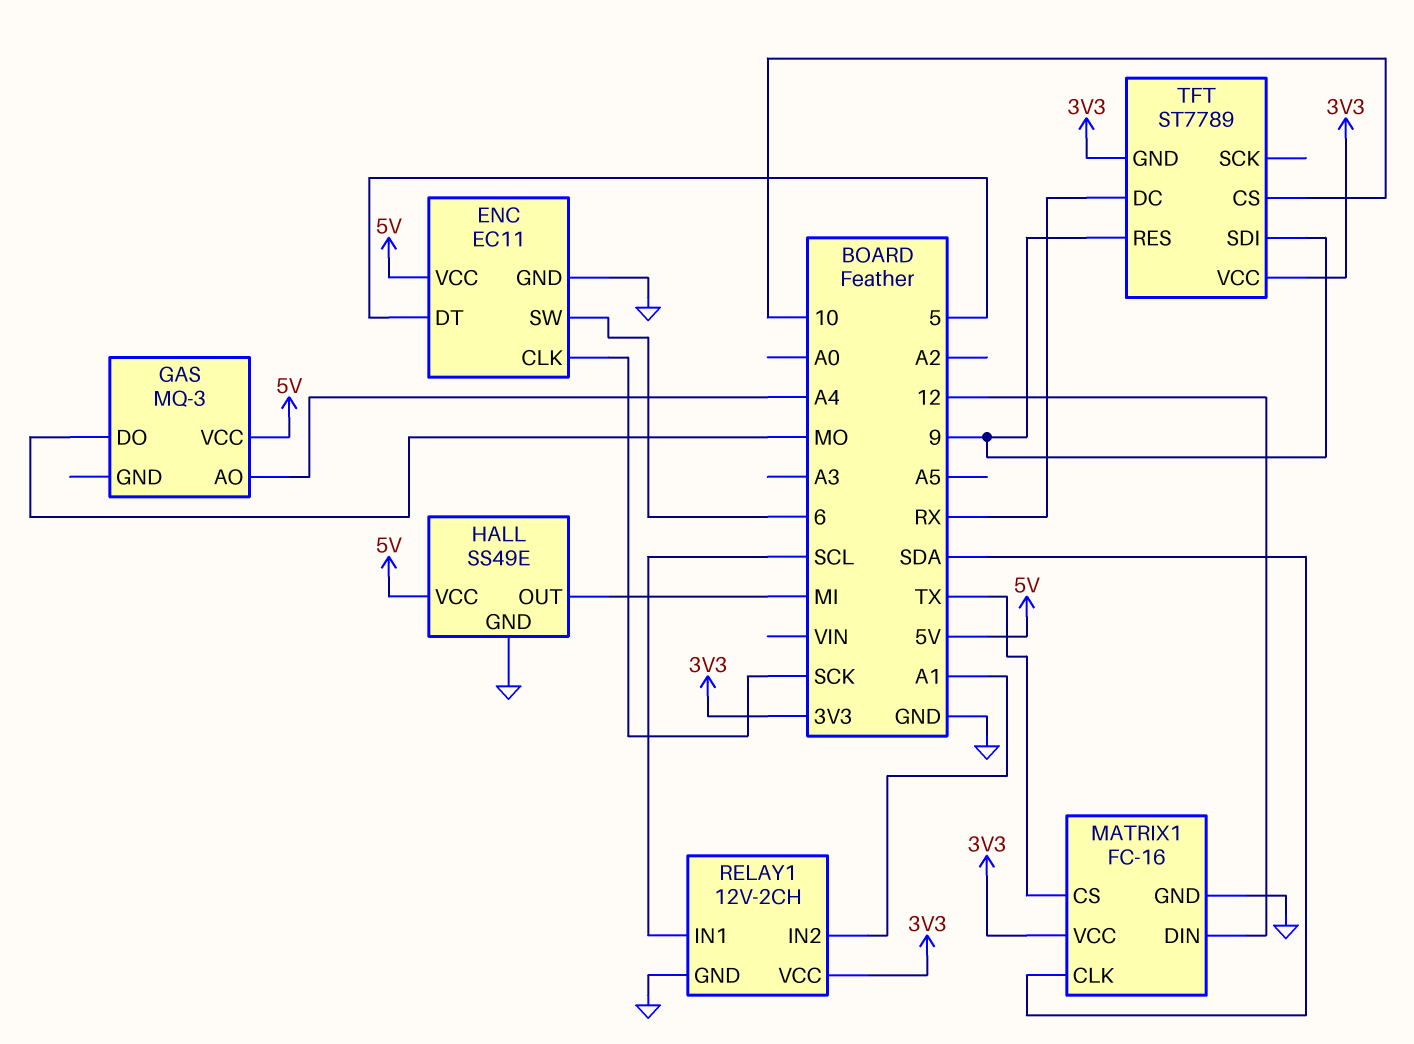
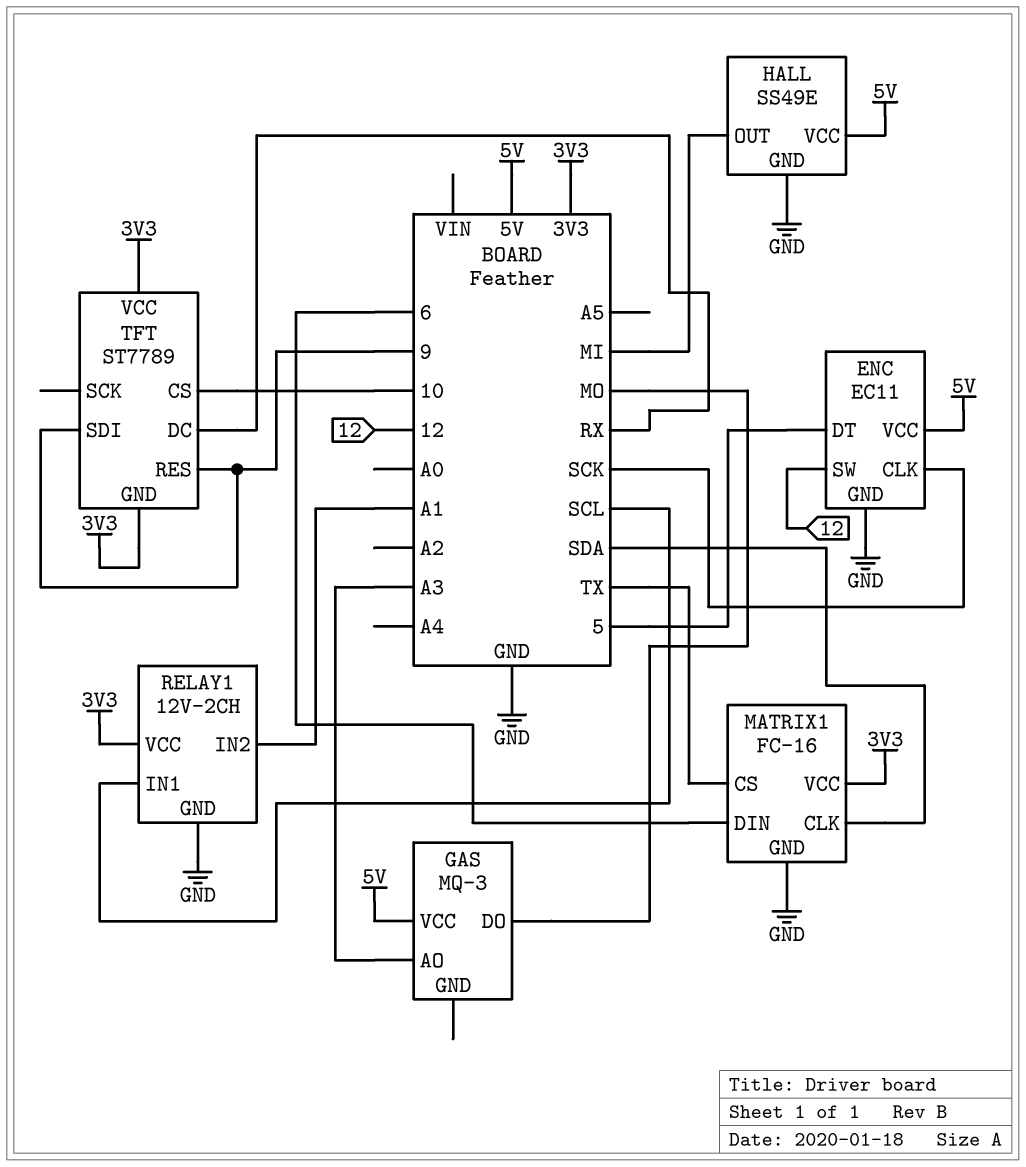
ENC pin SW: 6 -> 12
GAS pin AO: A4 -> A3
MATRIX1 pin DIN: 12 -> 6

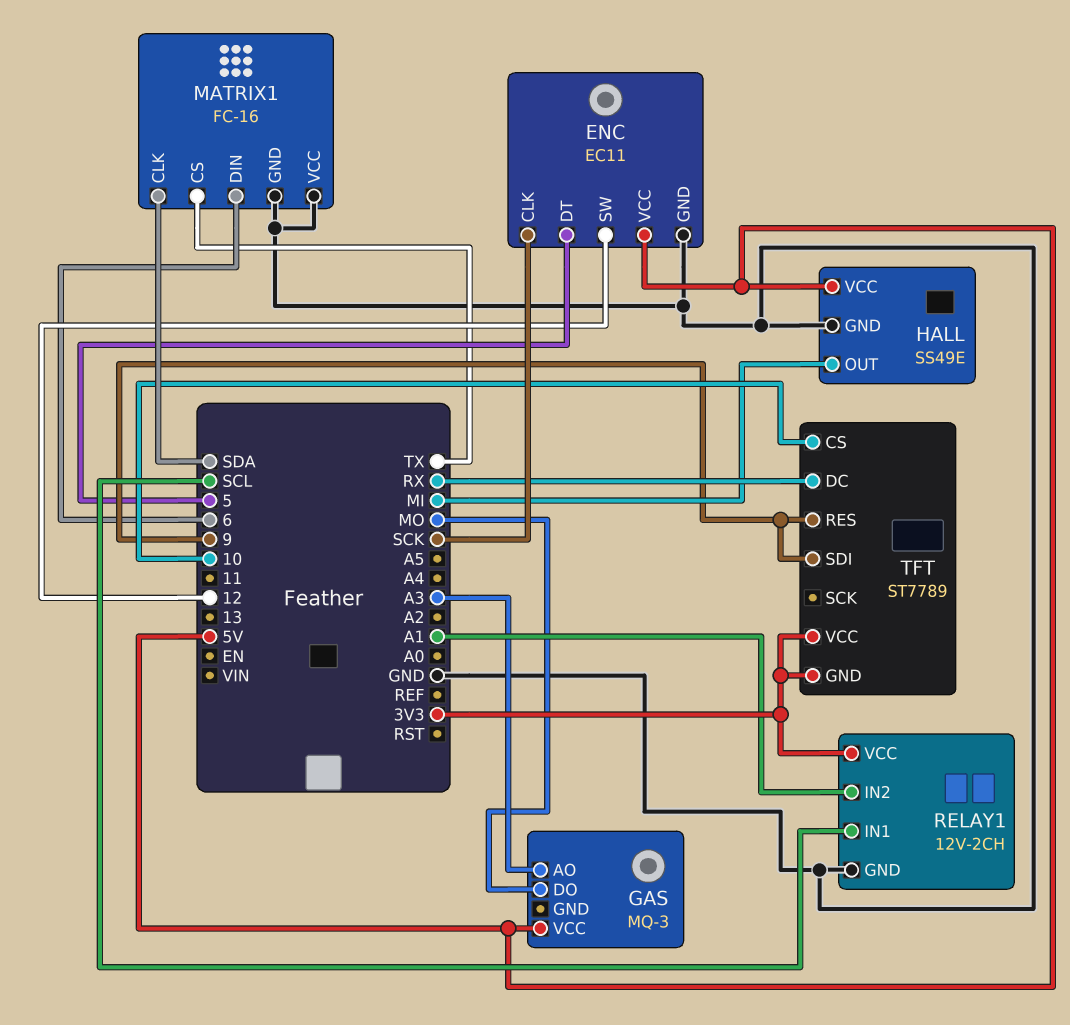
MATRIX1 pin VCC: 3V3 -> GND

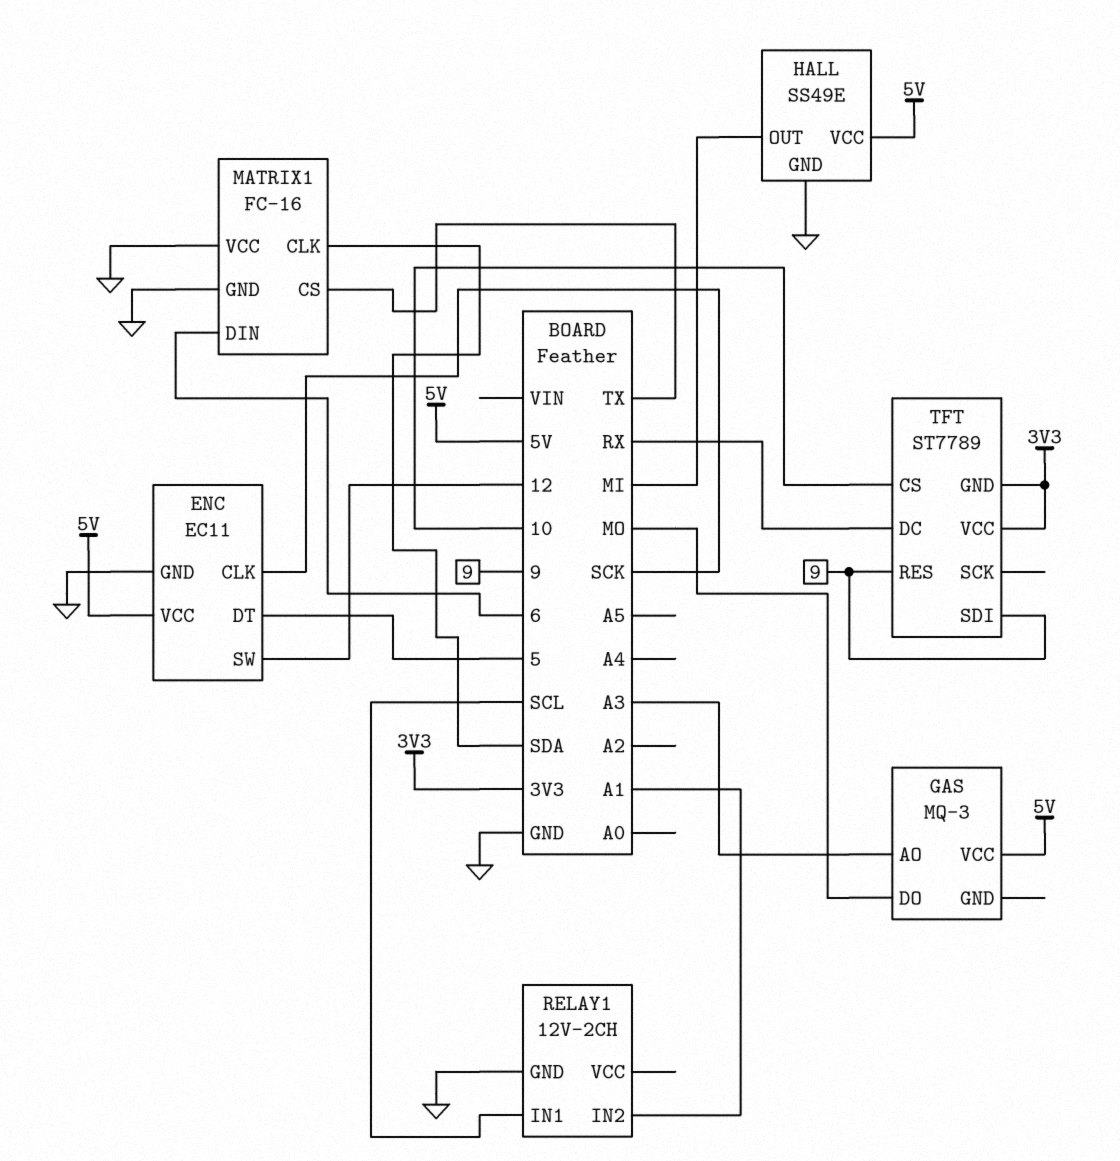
RELAY1 pin VCC: 3V3 -> none

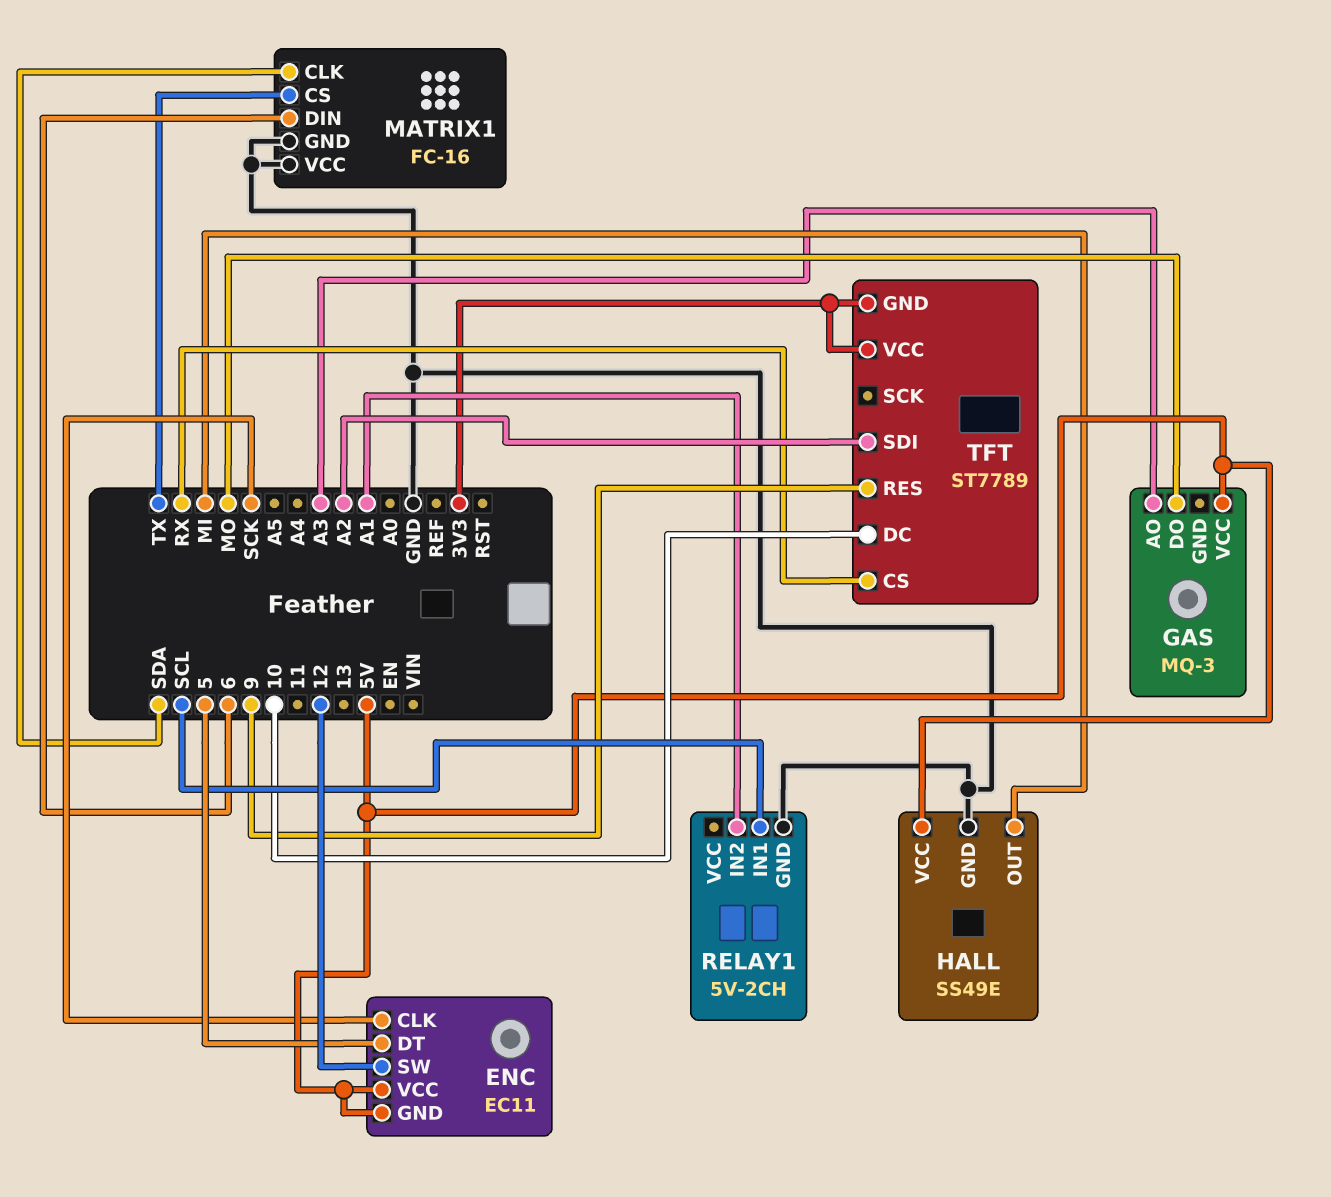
ENC pin GND: GND -> 5V
RELAY1: 12V-2CH -> 5V-2CH
TFT pin CS: 10 -> RX
TFT pin DC: RX -> 10
TFT pin SDI: 9 -> A2

